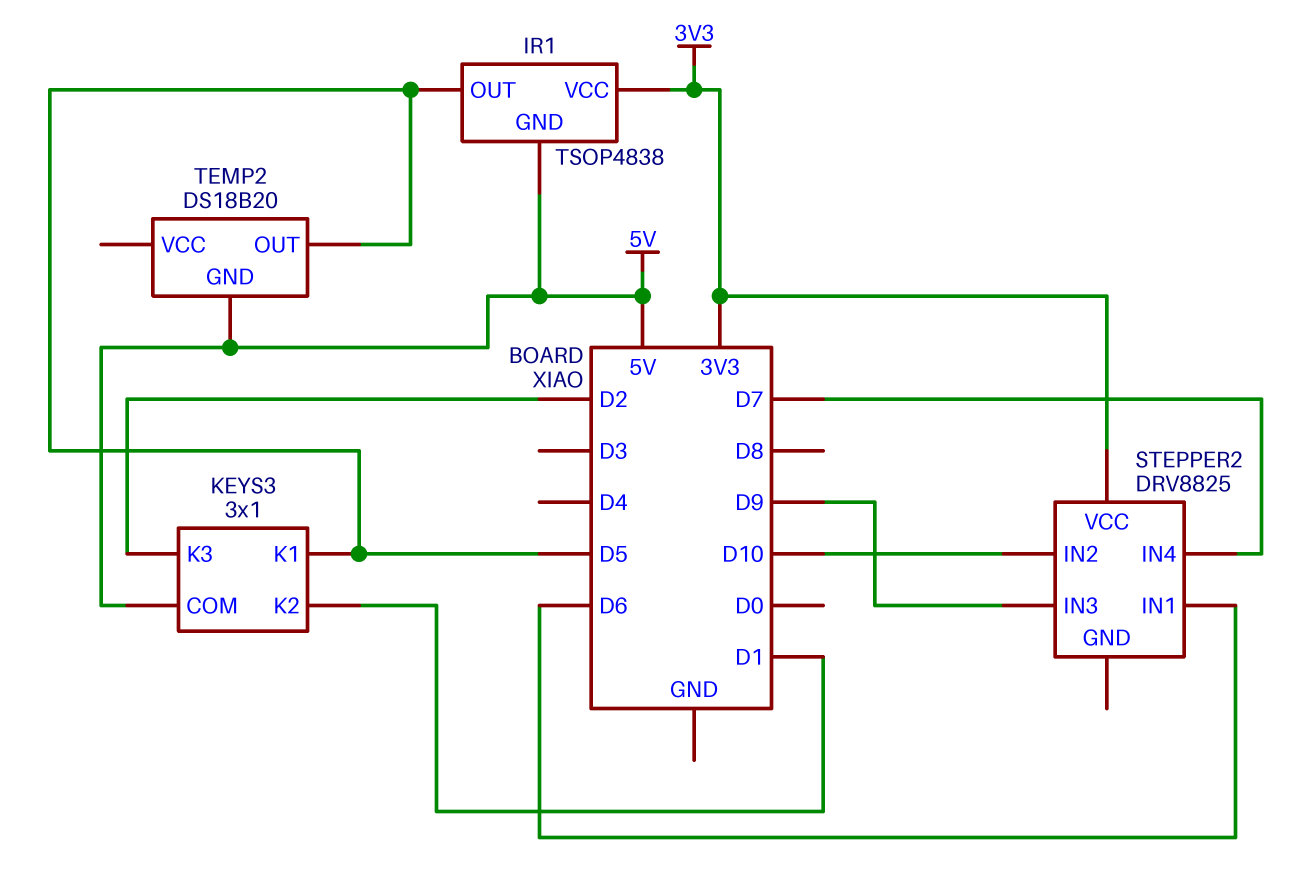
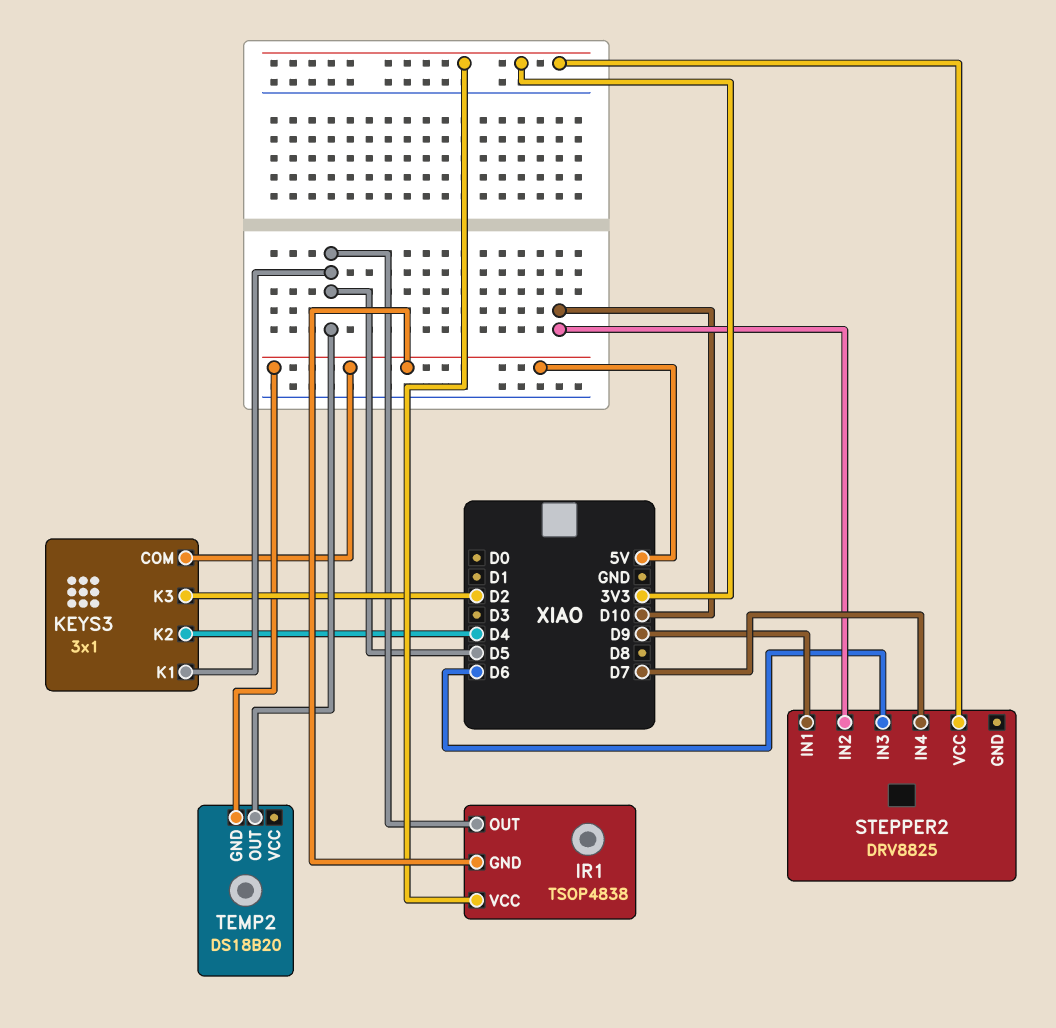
KEYS3 pin K2: D1 -> D4
STEPPER2 pin IN1: D6 -> D9
STEPPER2 pin IN3: D9 -> D6

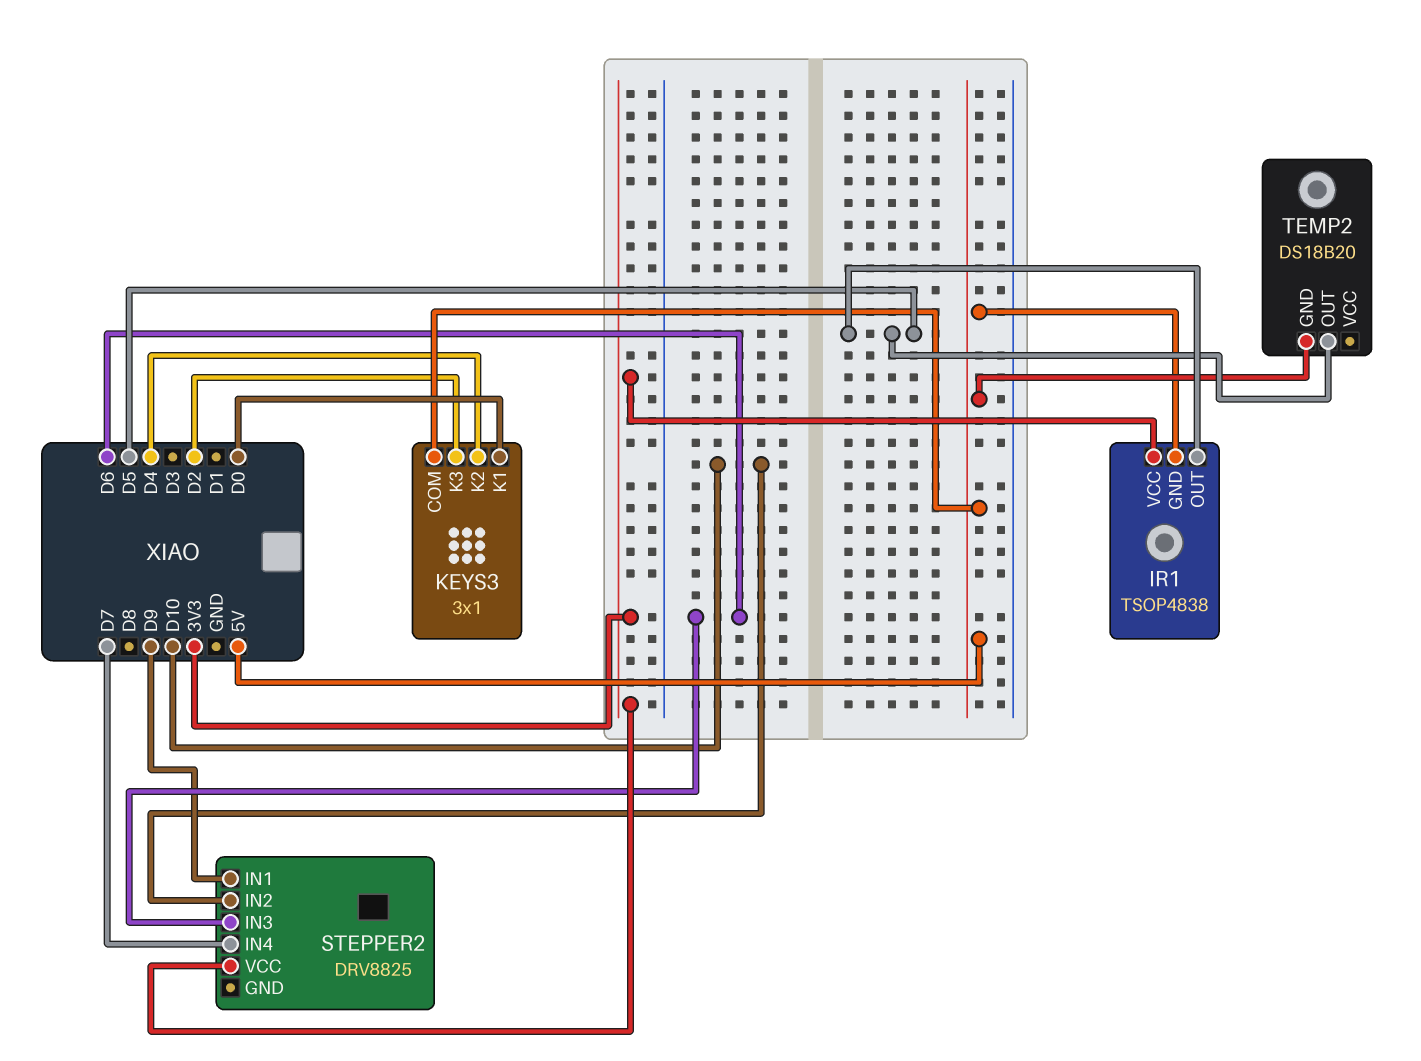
KEYS3 pin K1: D5 -> D0

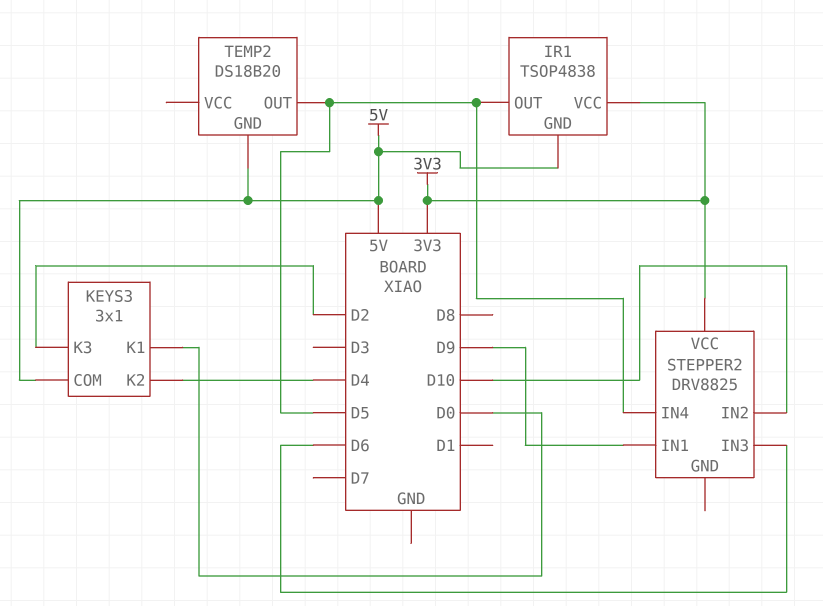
STEPPER2 pin IN4: D7 -> D5

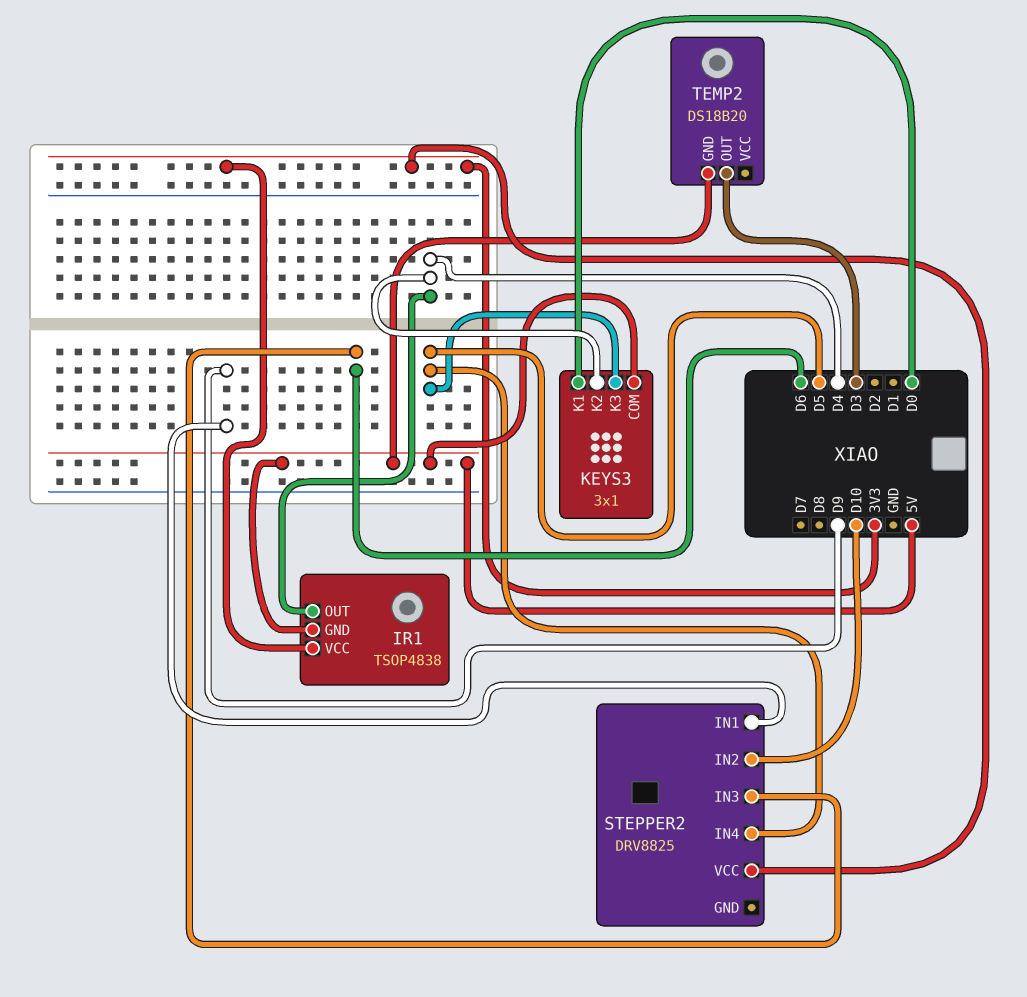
IR1 pin OUT: D5 -> D4
KEYS3 pin K3: D2 -> D5
TEMP2 pin OUT: D5 -> D3

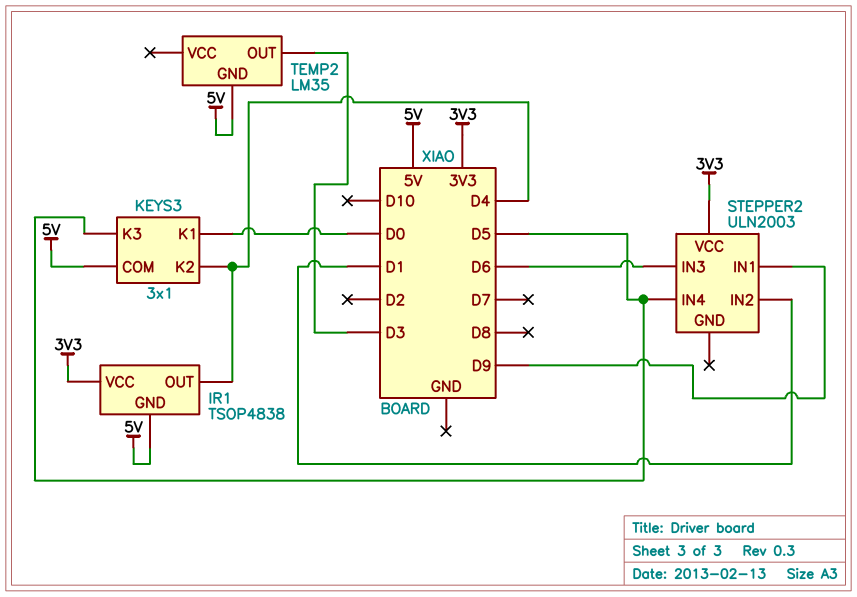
STEPPER2: DRV8825 -> ULN2003
STEPPER2 pin IN2: D10 -> D1
TEMP2: DS18B20 -> LM35

